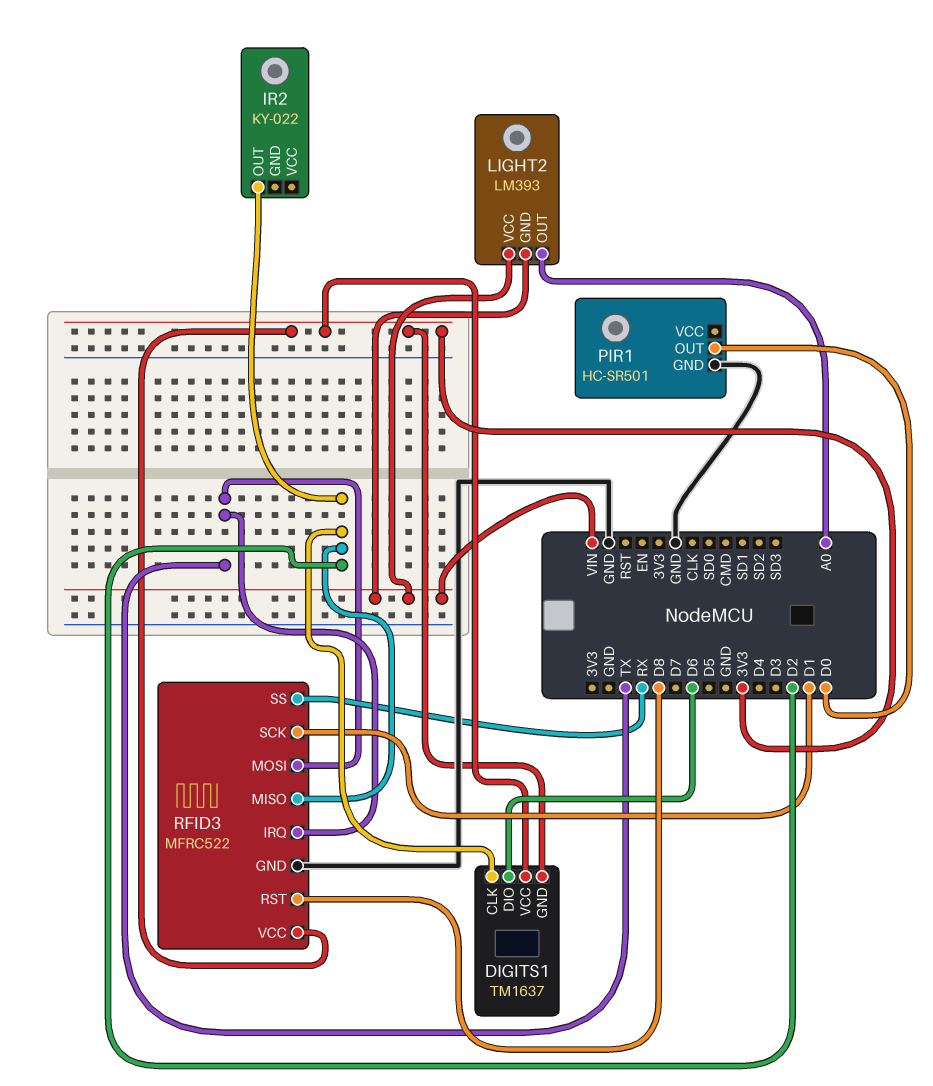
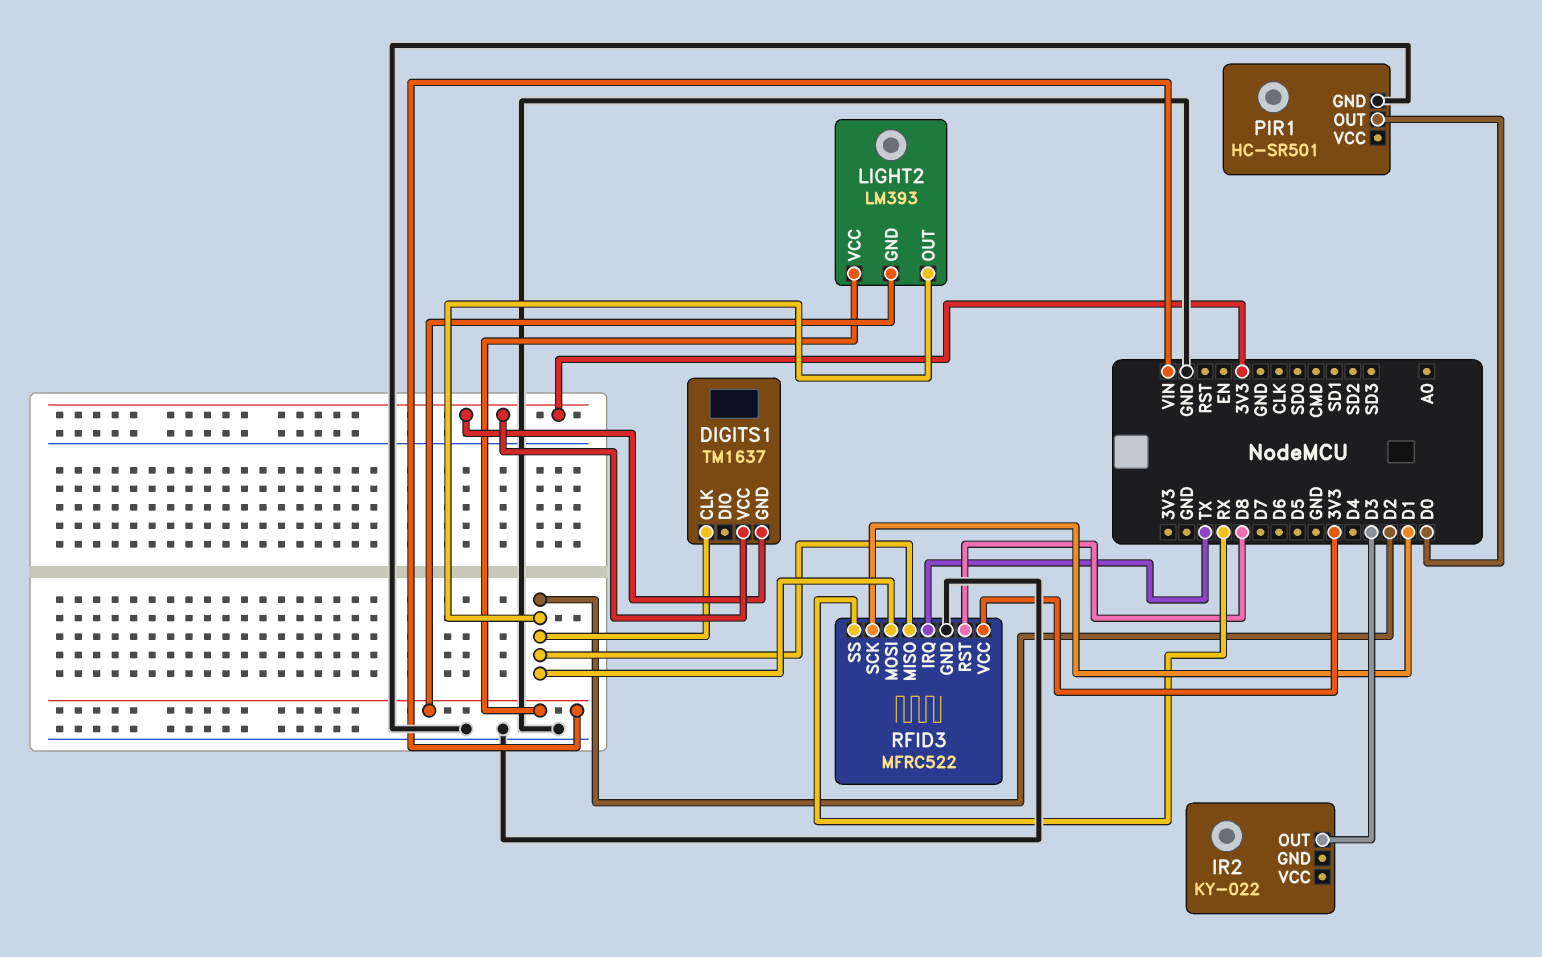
DIGITS1 pin DIO: D6 -> none
IR2 pin OUT: D2 -> D3
LIGHT2 pin OUT: A0 -> D2
RFID3 pin MOSI: TX -> D2

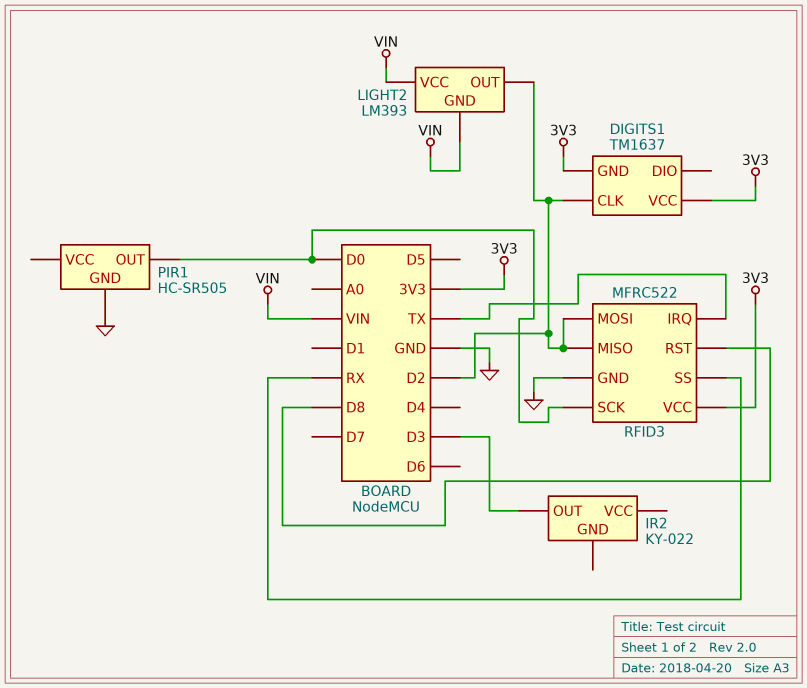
PIR1: HC-SR501 -> HC-SR505
RFID3 pin SCK: D1 -> D0

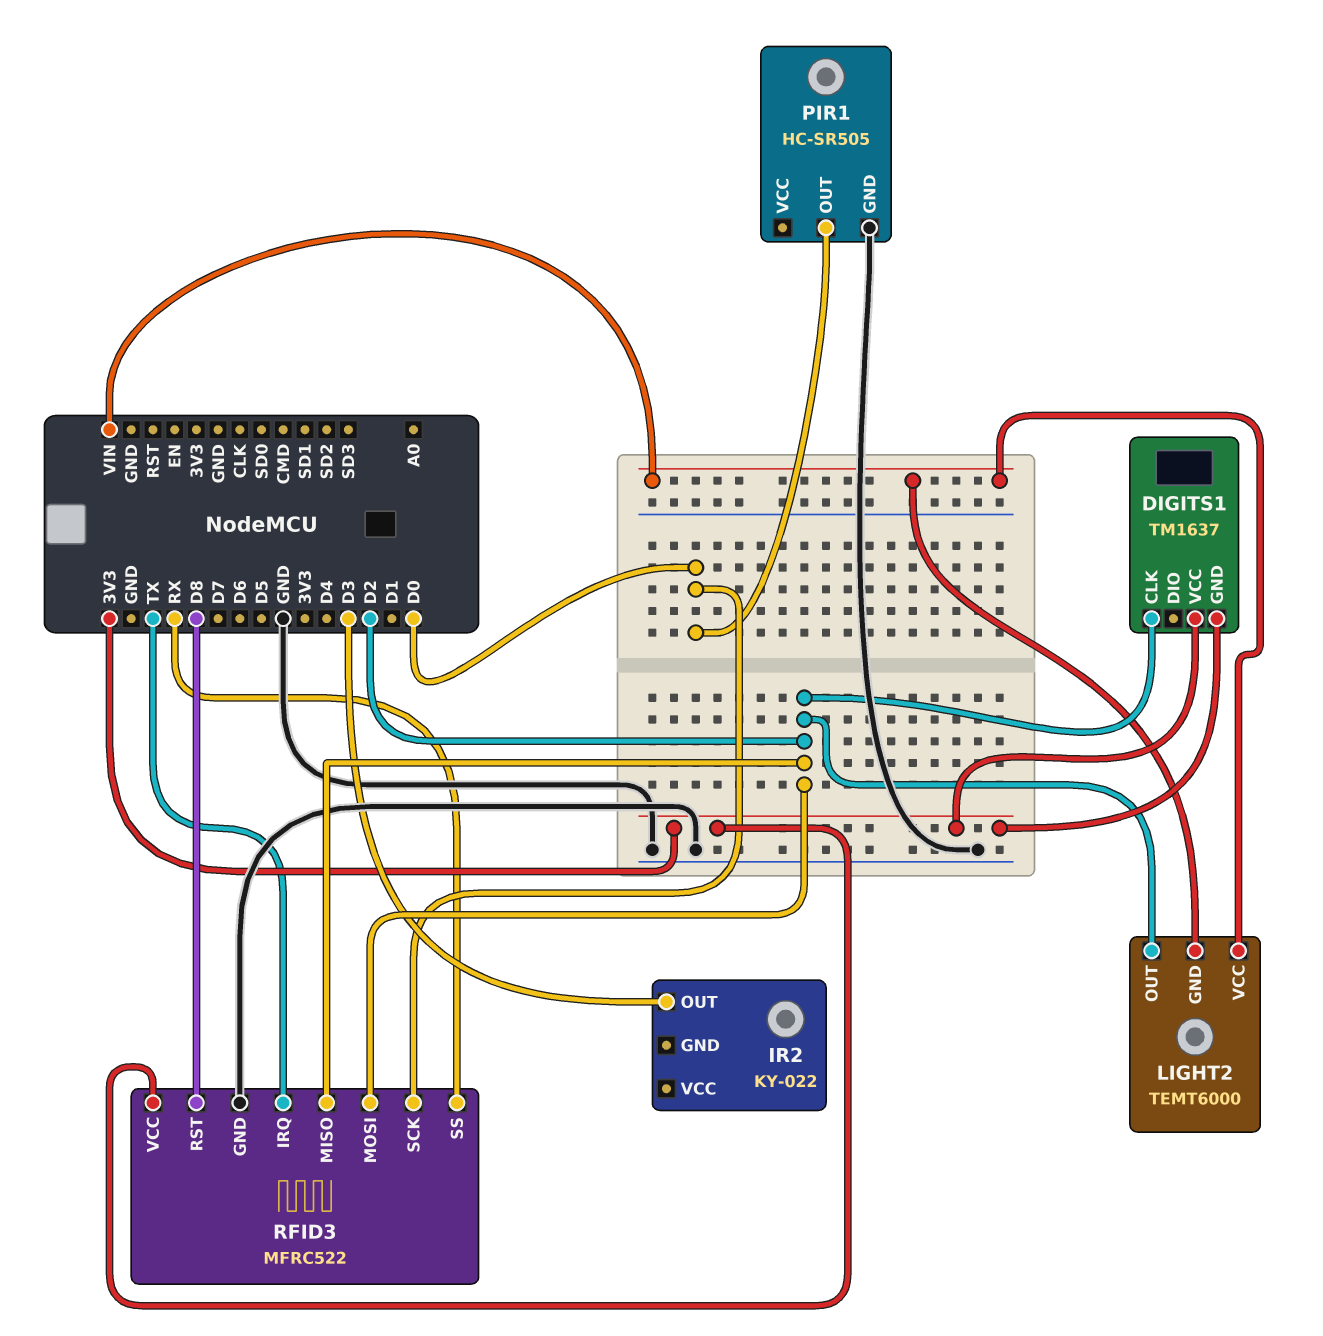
LIGHT2: LM393 -> TEMT6000

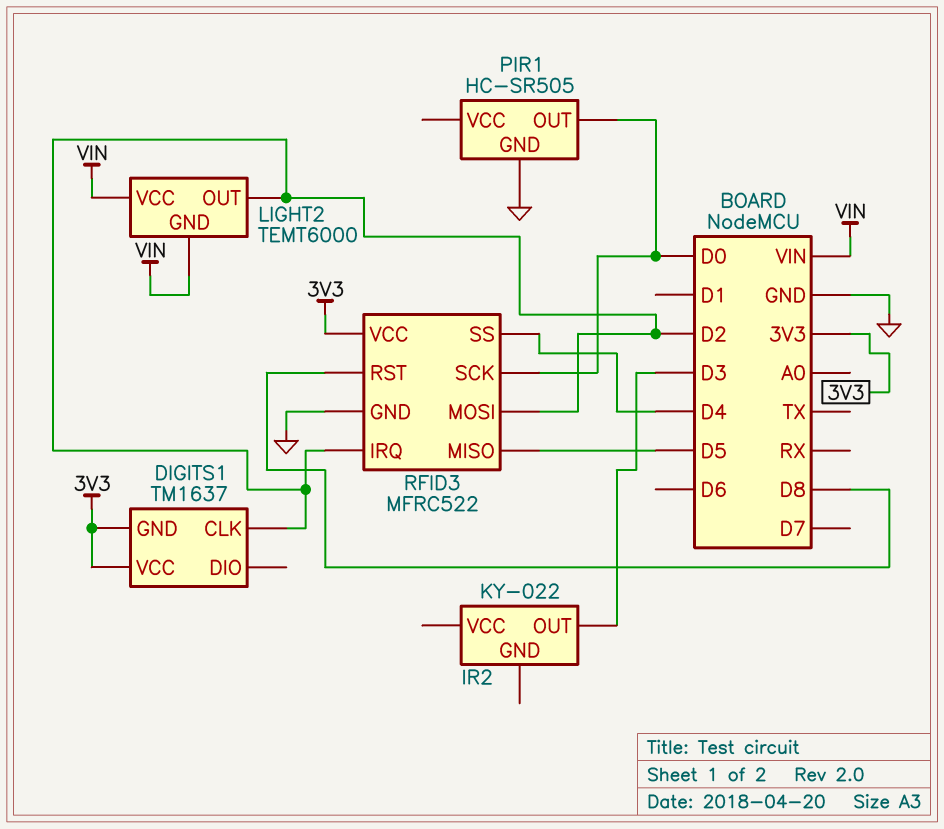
RFID3 pin IRQ: TX -> D2
RFID3 pin MISO: D2 -> D5
RFID3 pin SS: RX -> D4

